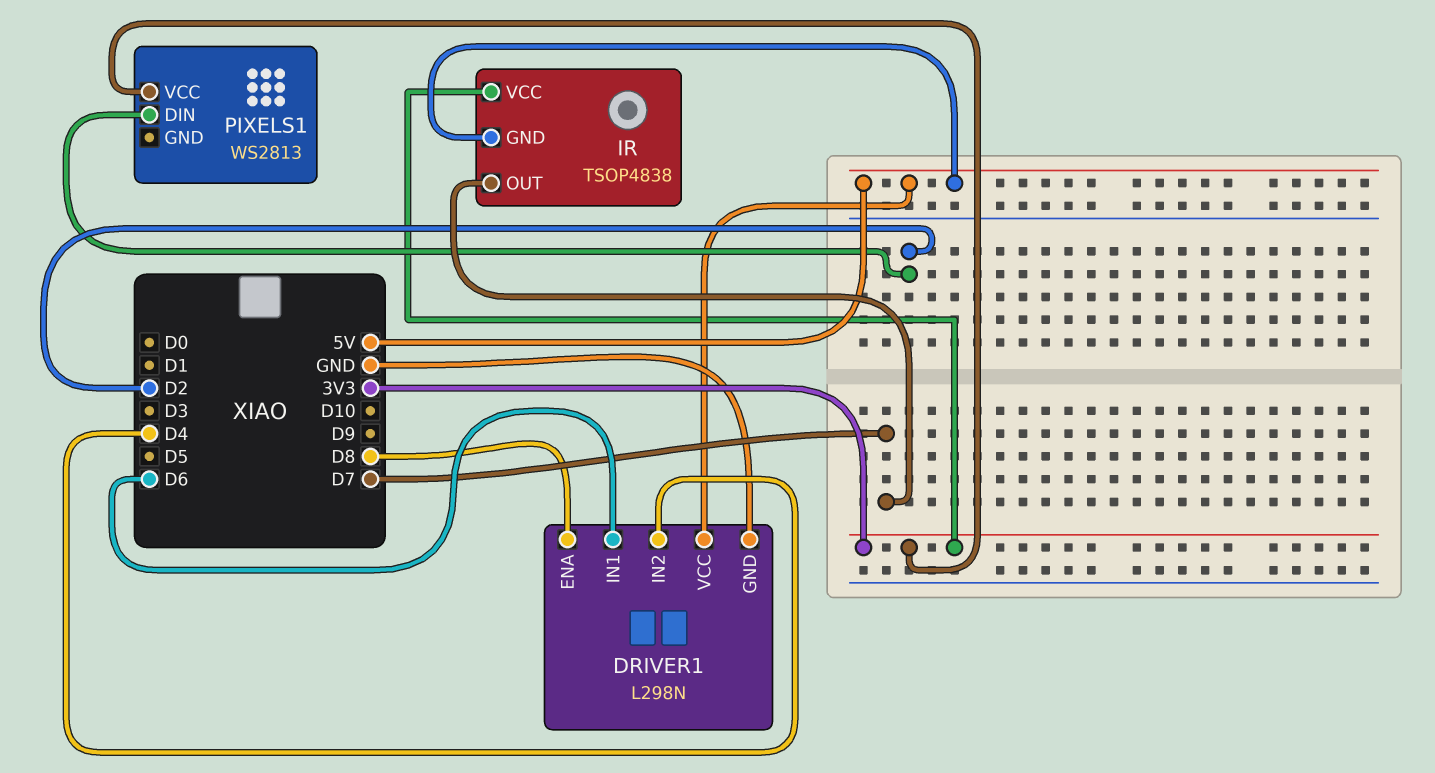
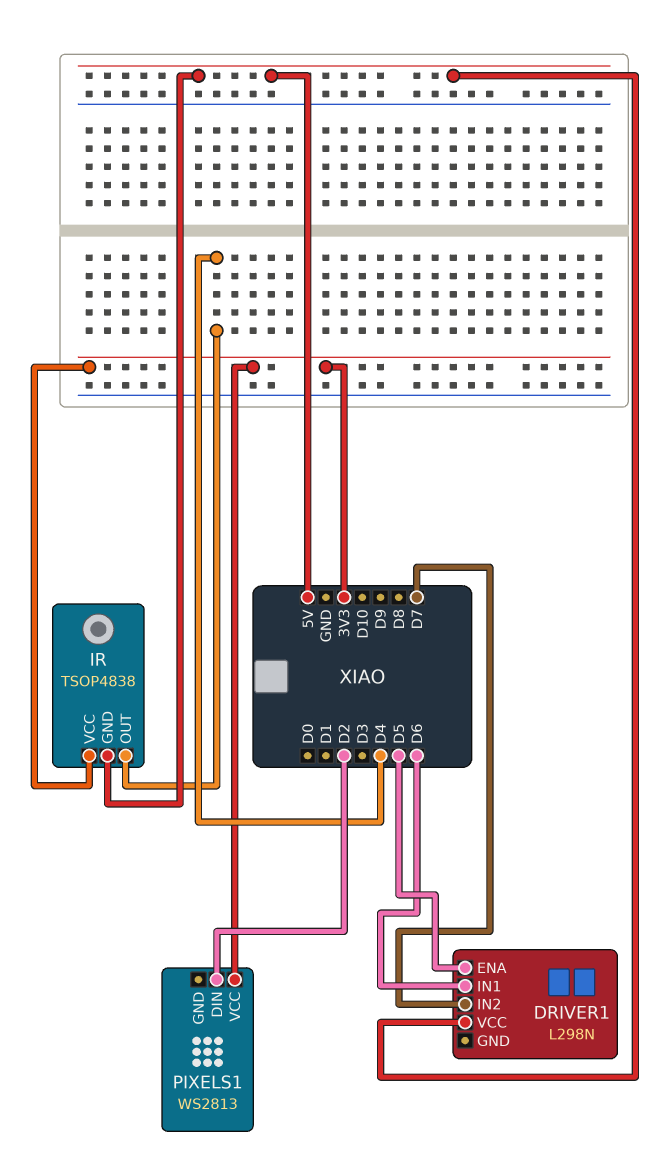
DRIVER1 pin ENA: D8 -> D5
DRIVER1 pin GND: GND -> none
DRIVER1 pin IN2: D4 -> D7
IR pin OUT: D7 -> D4

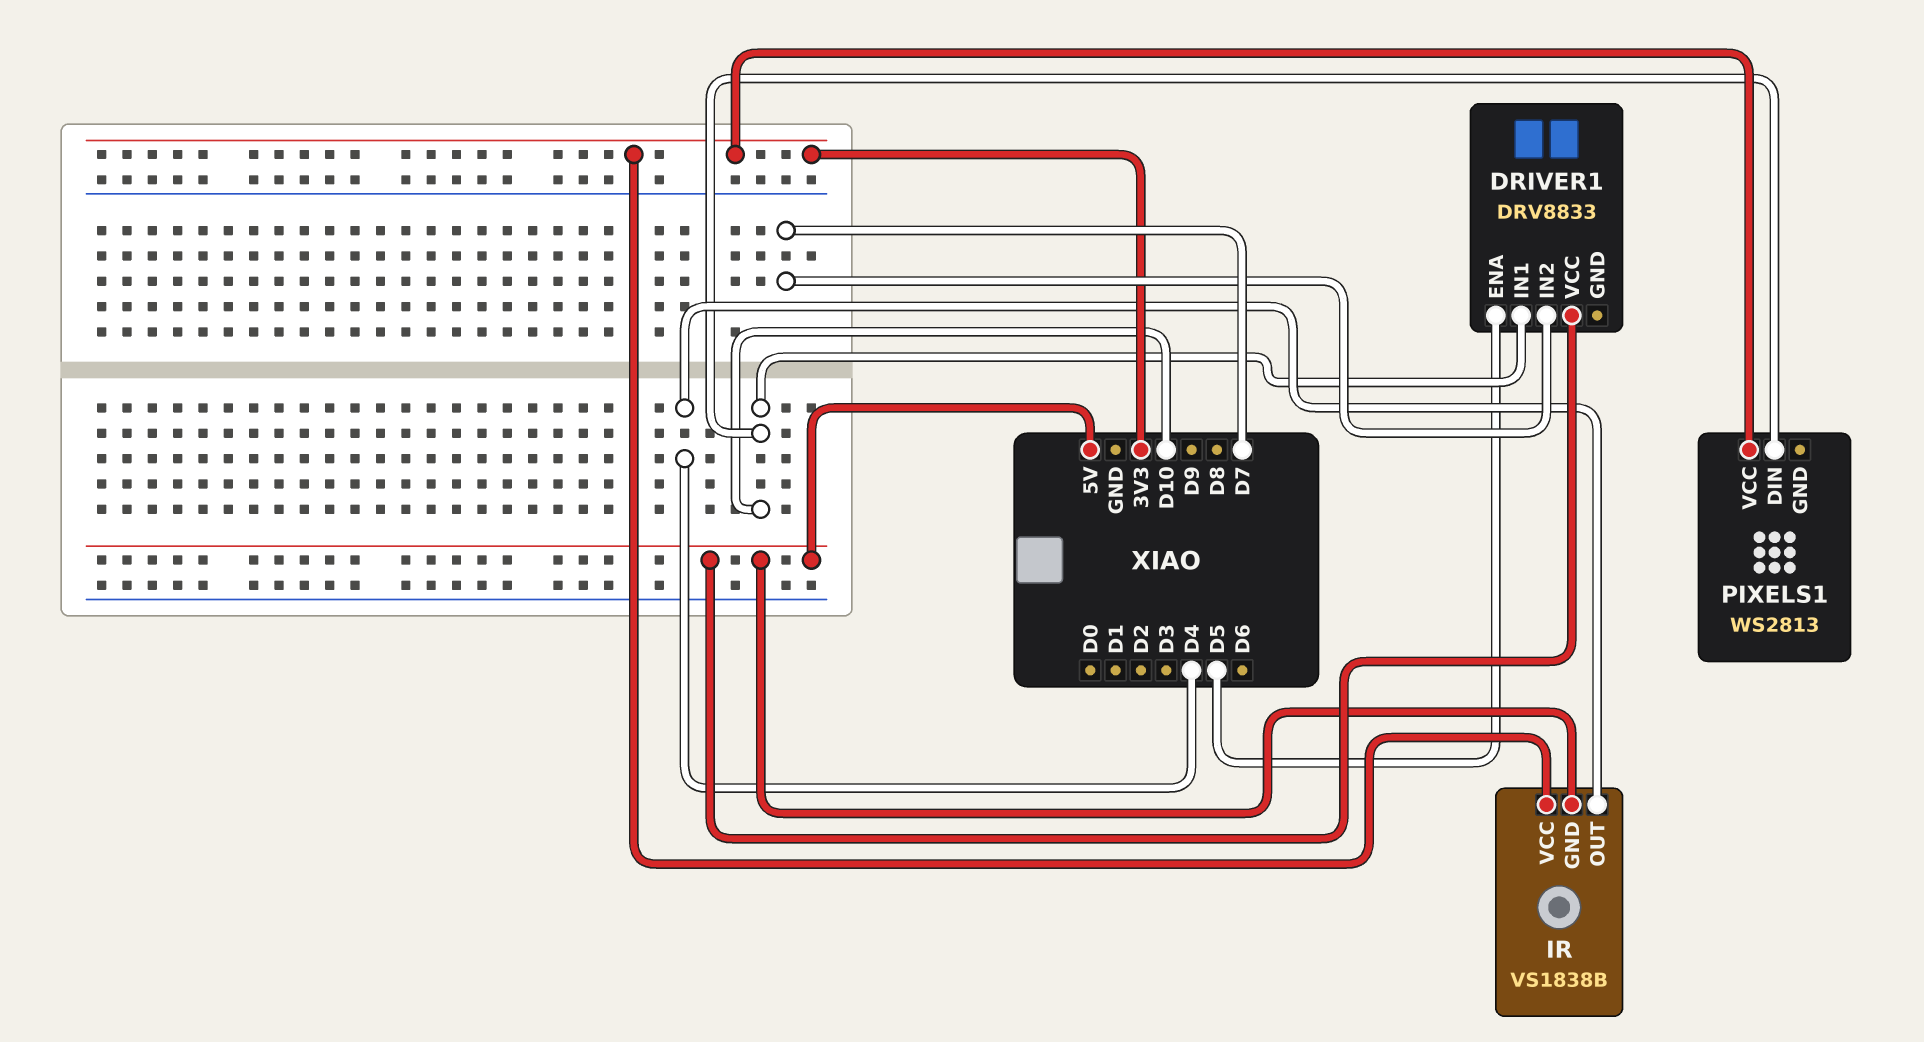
DRIVER1: L298N -> DRV8833
DRIVER1 pin IN1: D6 -> D10
IR: TSOP4838 -> VS1838B
PIXELS1 pin DIN: D2 -> D10

